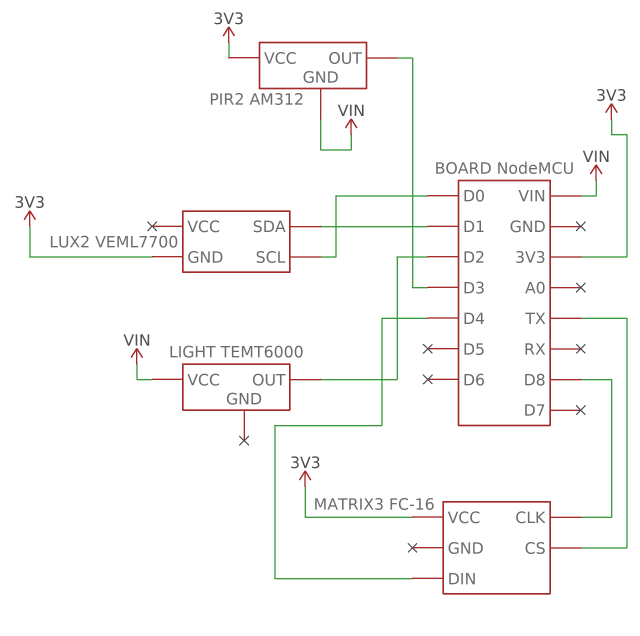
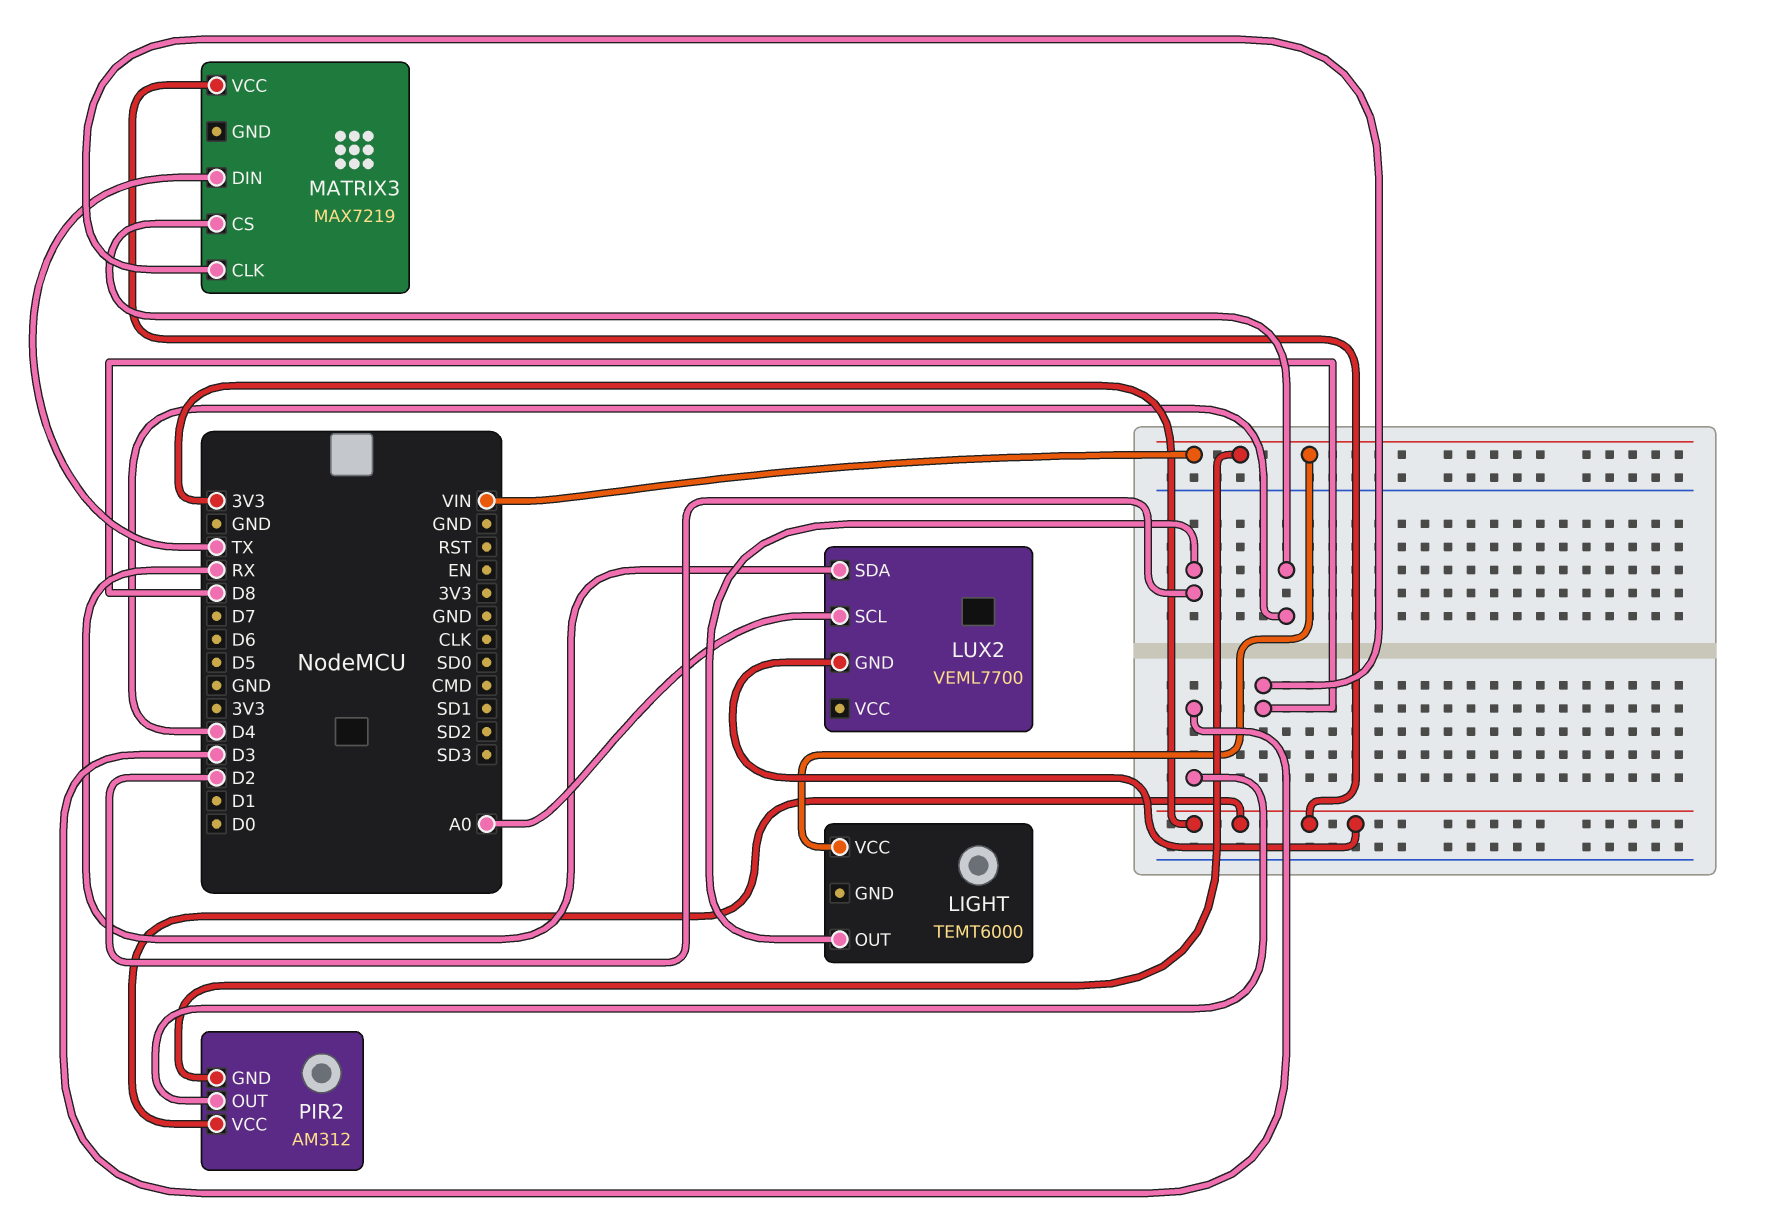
LUX2 pin SCL: D0 -> A0
LUX2 pin SDA: D1 -> RX
MATRIX3: FC-16 -> MAX7219
MATRIX3 pin CS: TX -> D4
MATRIX3 pin DIN: D4 -> TX

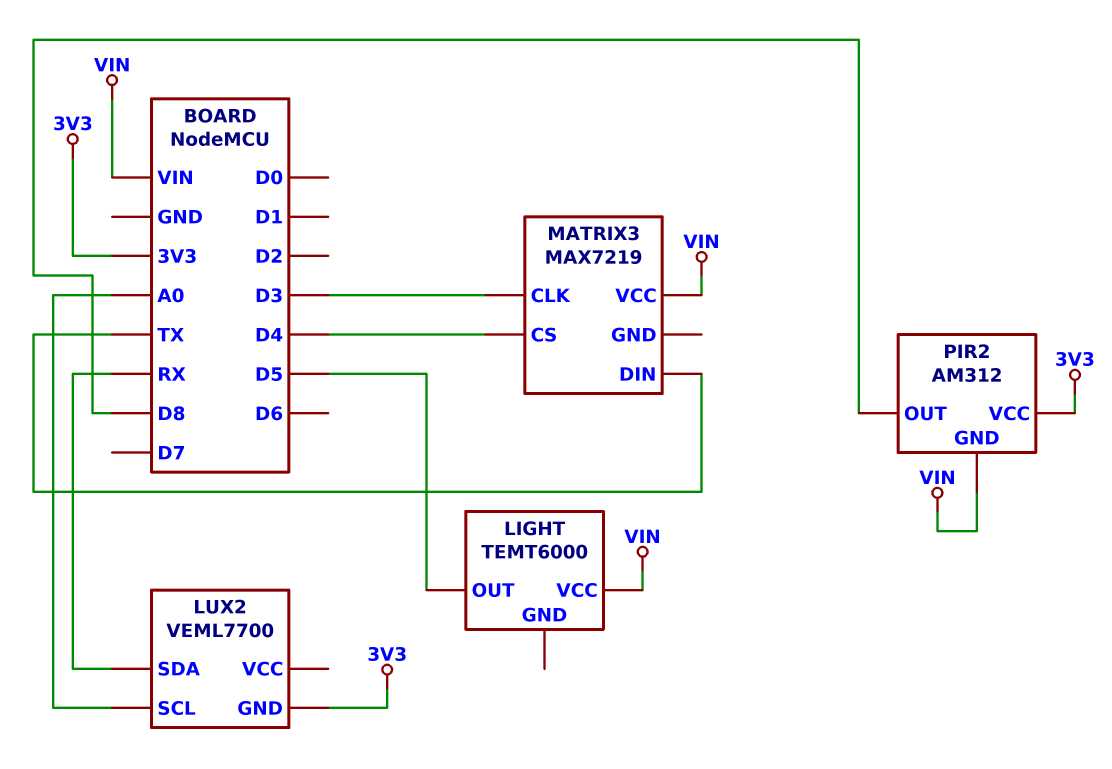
LIGHT pin OUT: D2 -> D5
MATRIX3 pin CLK: D8 -> D3
MATRIX3 pin VCC: 3V3 -> VIN
PIR2 pin OUT: D3 -> D8

